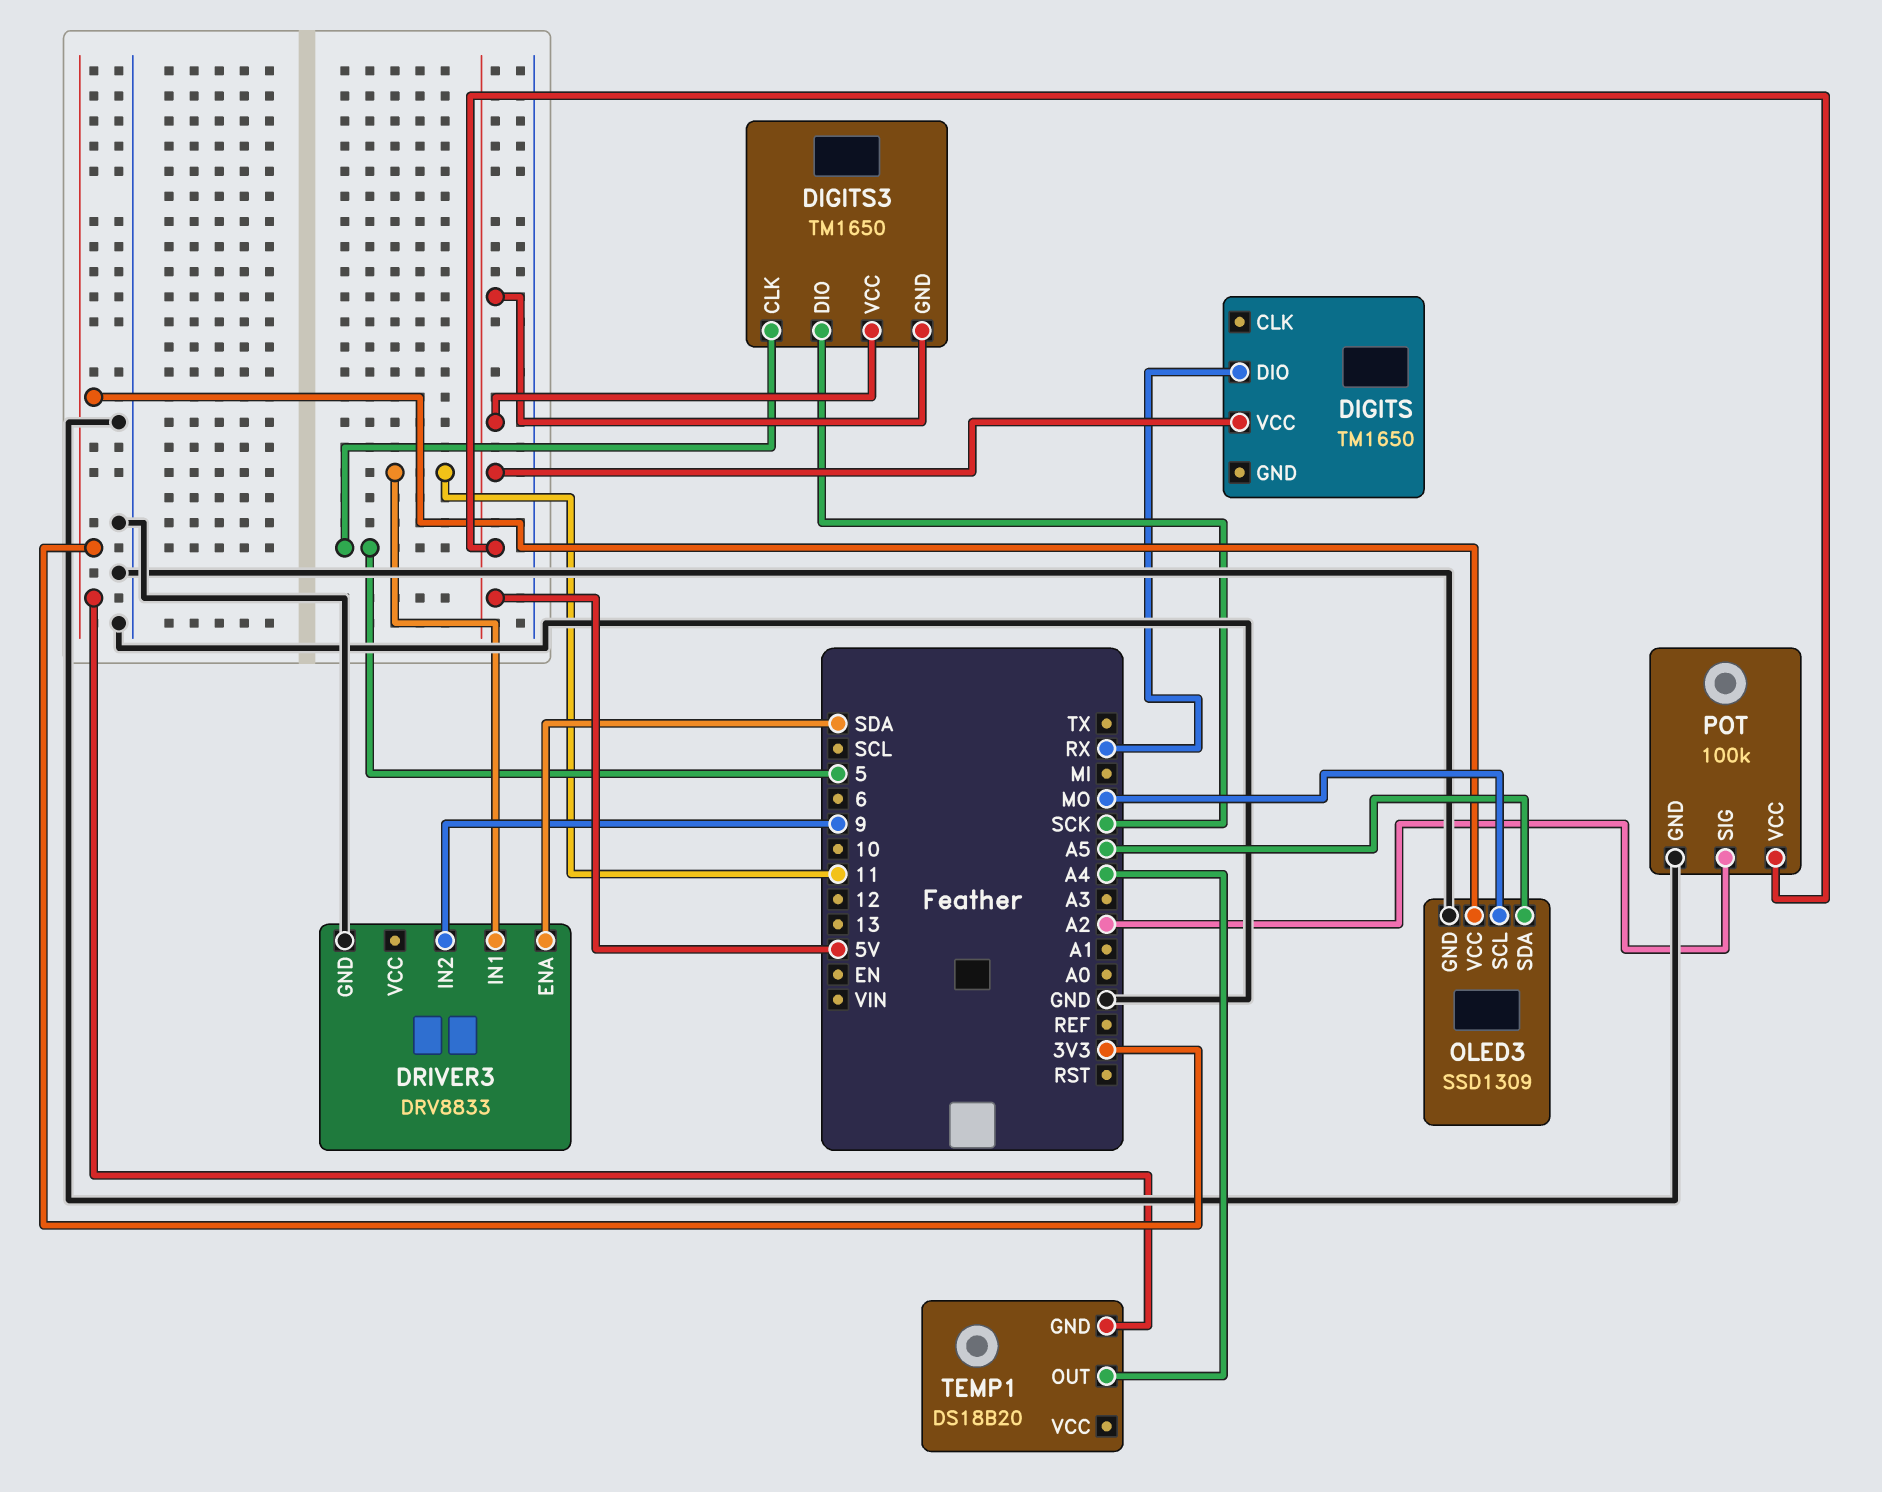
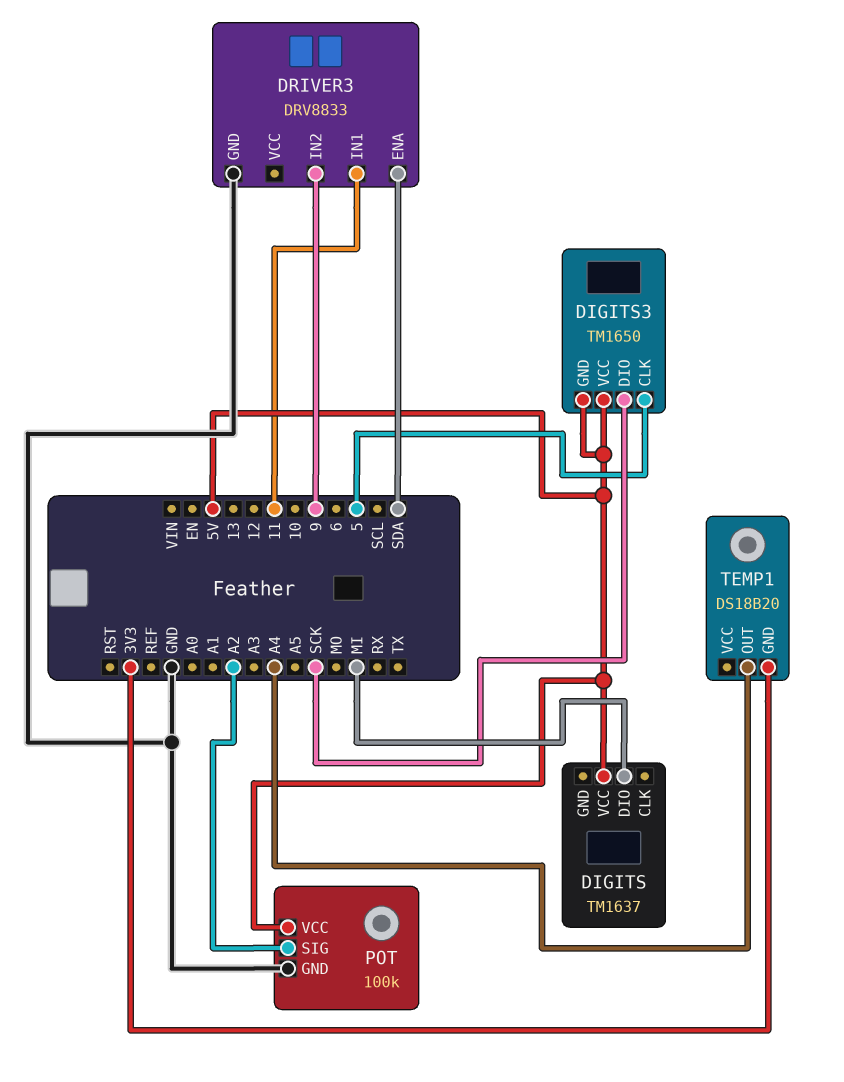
DIGITS: TM1650 -> TM1637
DIGITS pin DIO: RX -> MI
OLED3: SSD1309 -> none
OLED3 pin GND: GND -> none
OLED3 pin SCL: MO -> none
OLED3 pin SDA: A5 -> none
OLED3 pin VCC: 3V3 -> none

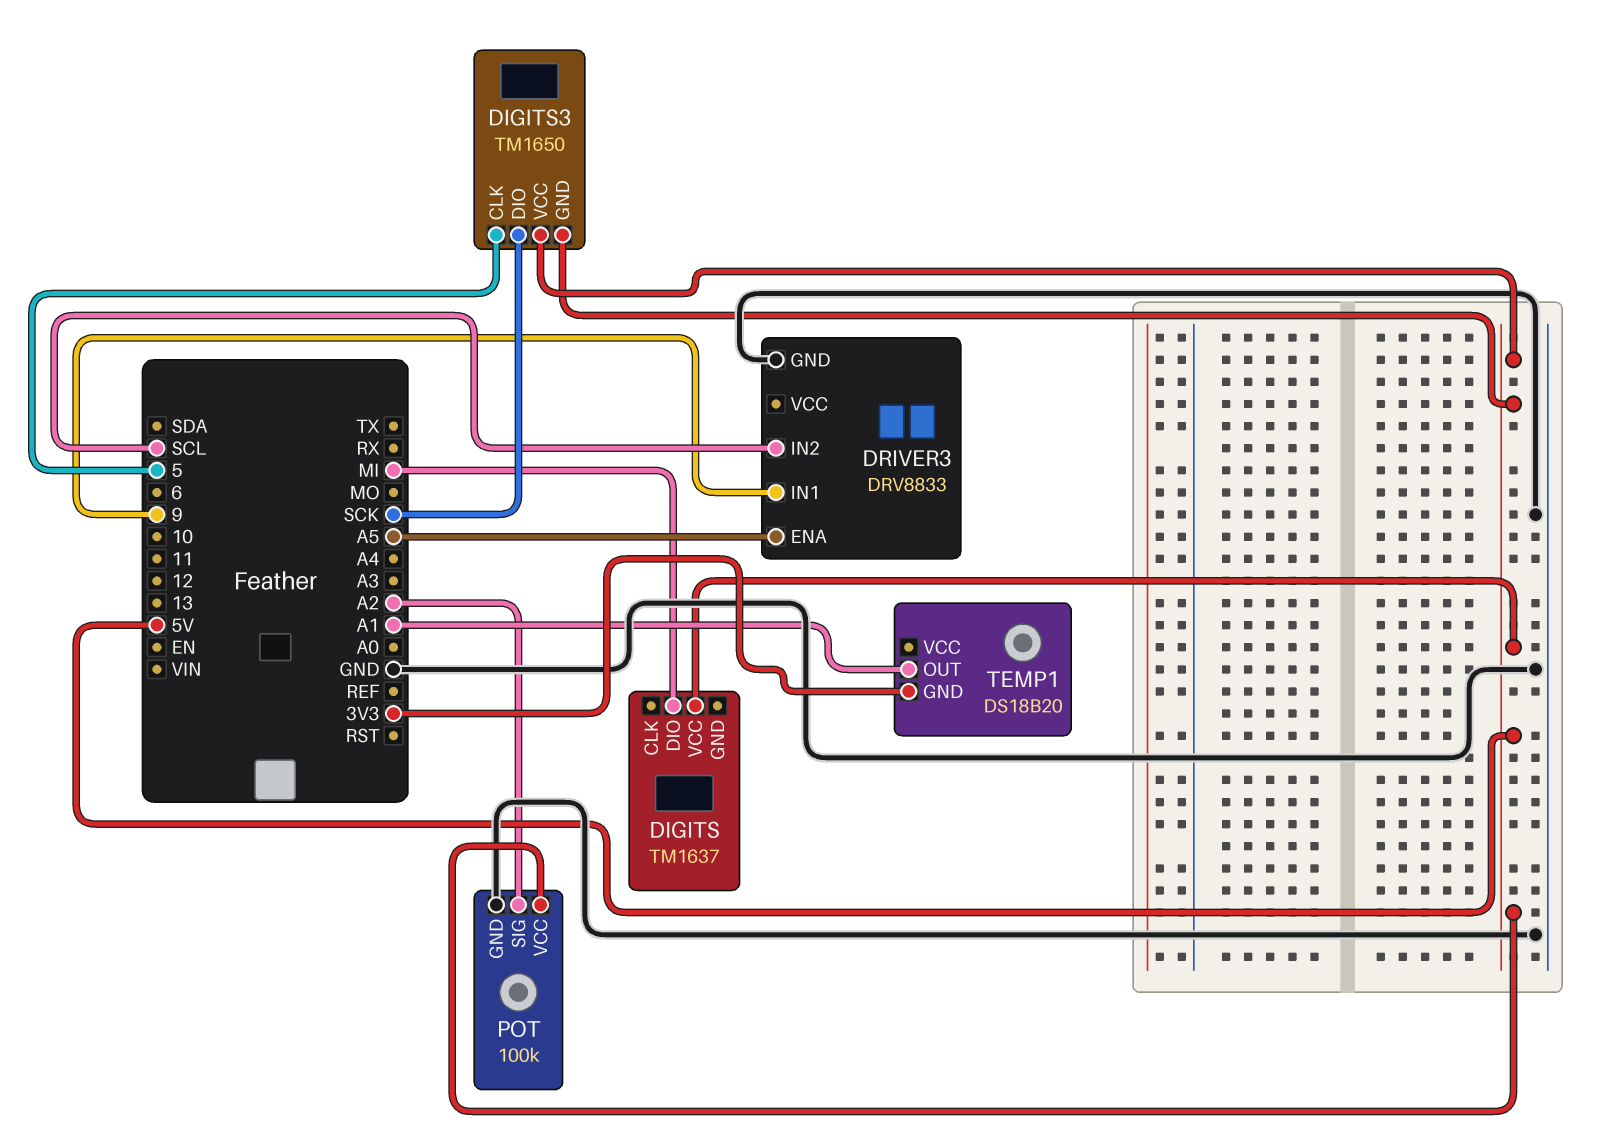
DRIVER3 pin ENA: SDA -> A5
DRIVER3 pin IN1: 11 -> 9
DRIVER3 pin IN2: 9 -> SCL
TEMP1 pin OUT: A4 -> A1

